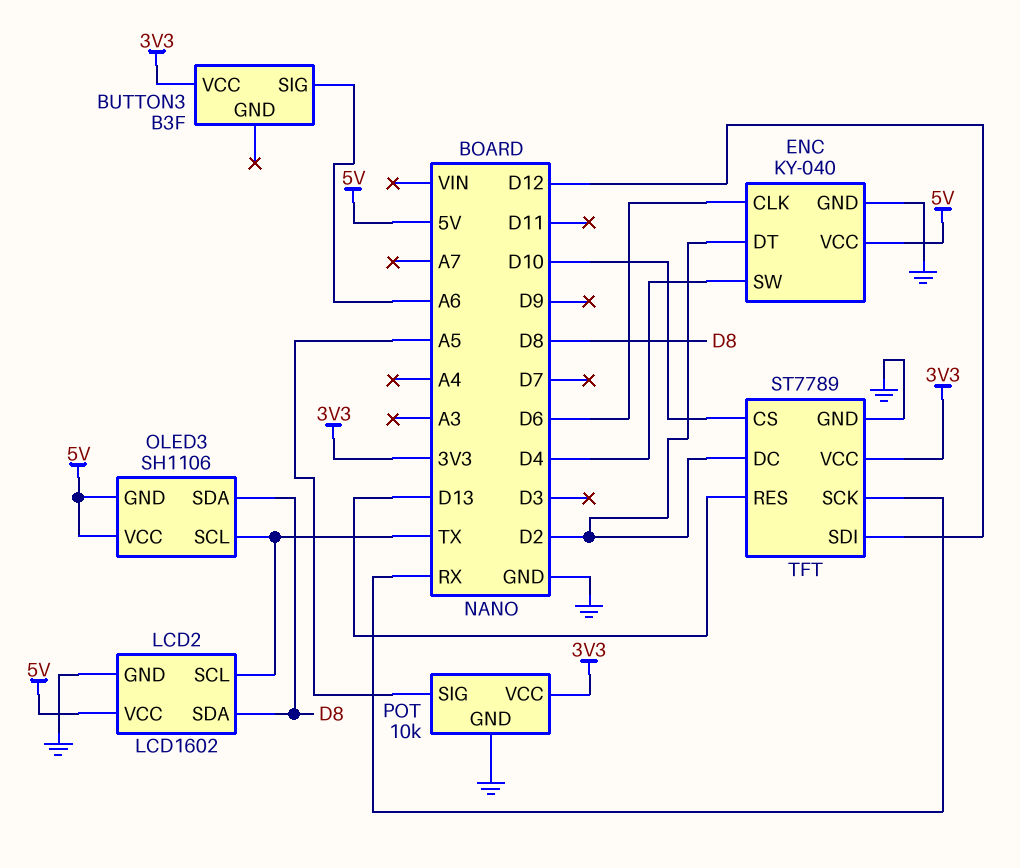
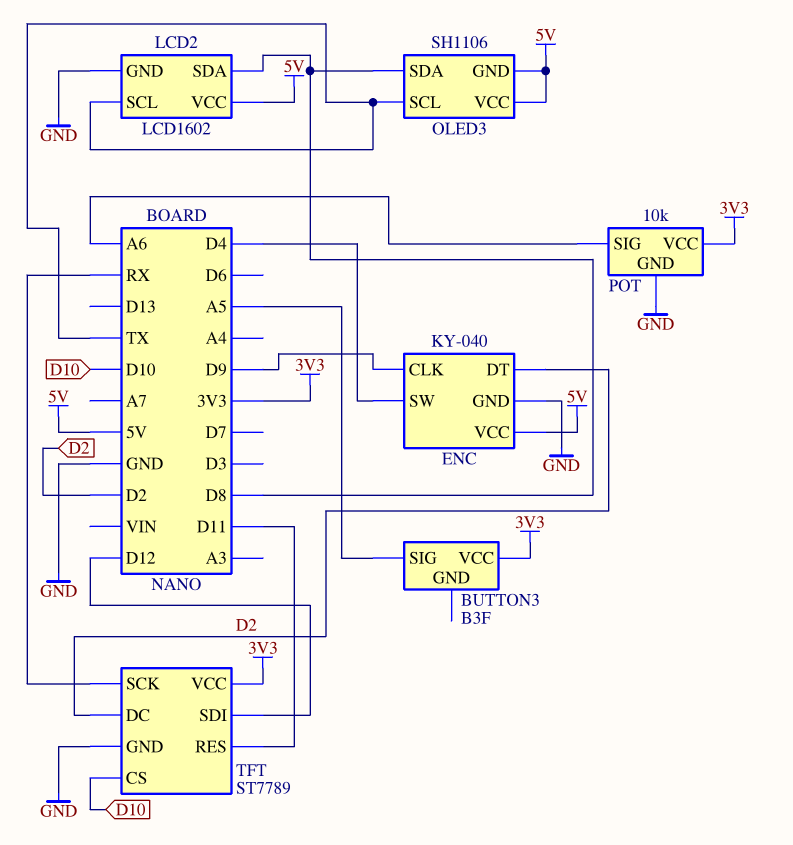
BUTTON3 pin SIG: A6 -> A5
ENC pin CLK: D6 -> D9
POT pin SIG: A5 -> A6
TFT pin RES: D13 -> D11

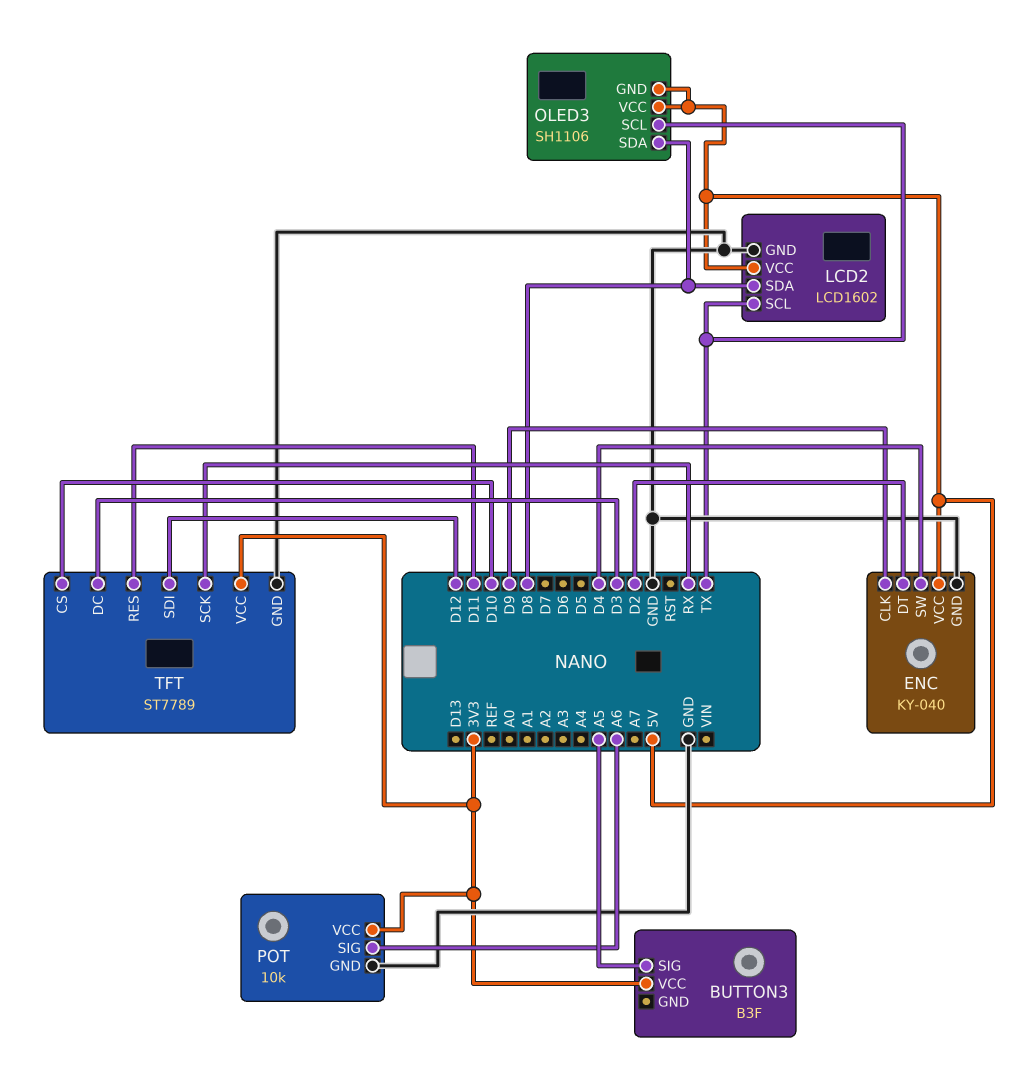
TFT pin DC: D2 -> D3

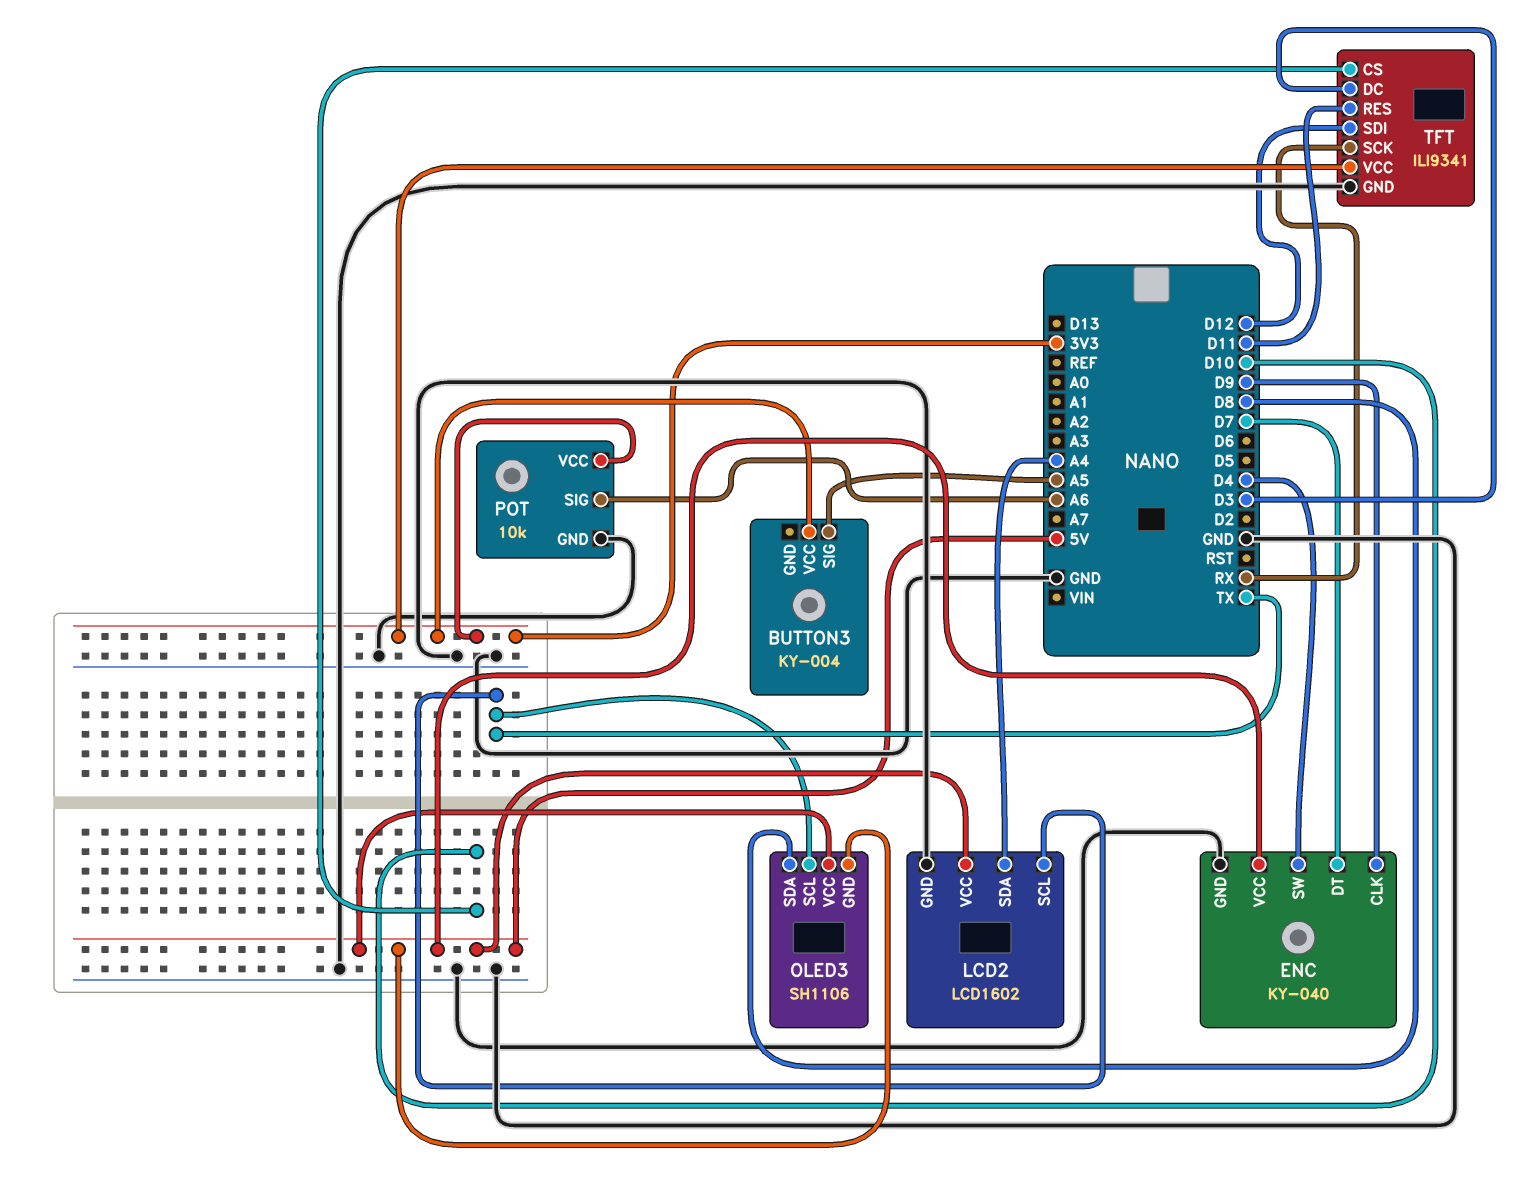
BUTTON3: B3F -> KY-004
ENC pin DT: D2 -> D7
LCD2 pin SDA: D8 -> A4
TFT: ST7789 -> ILI9341

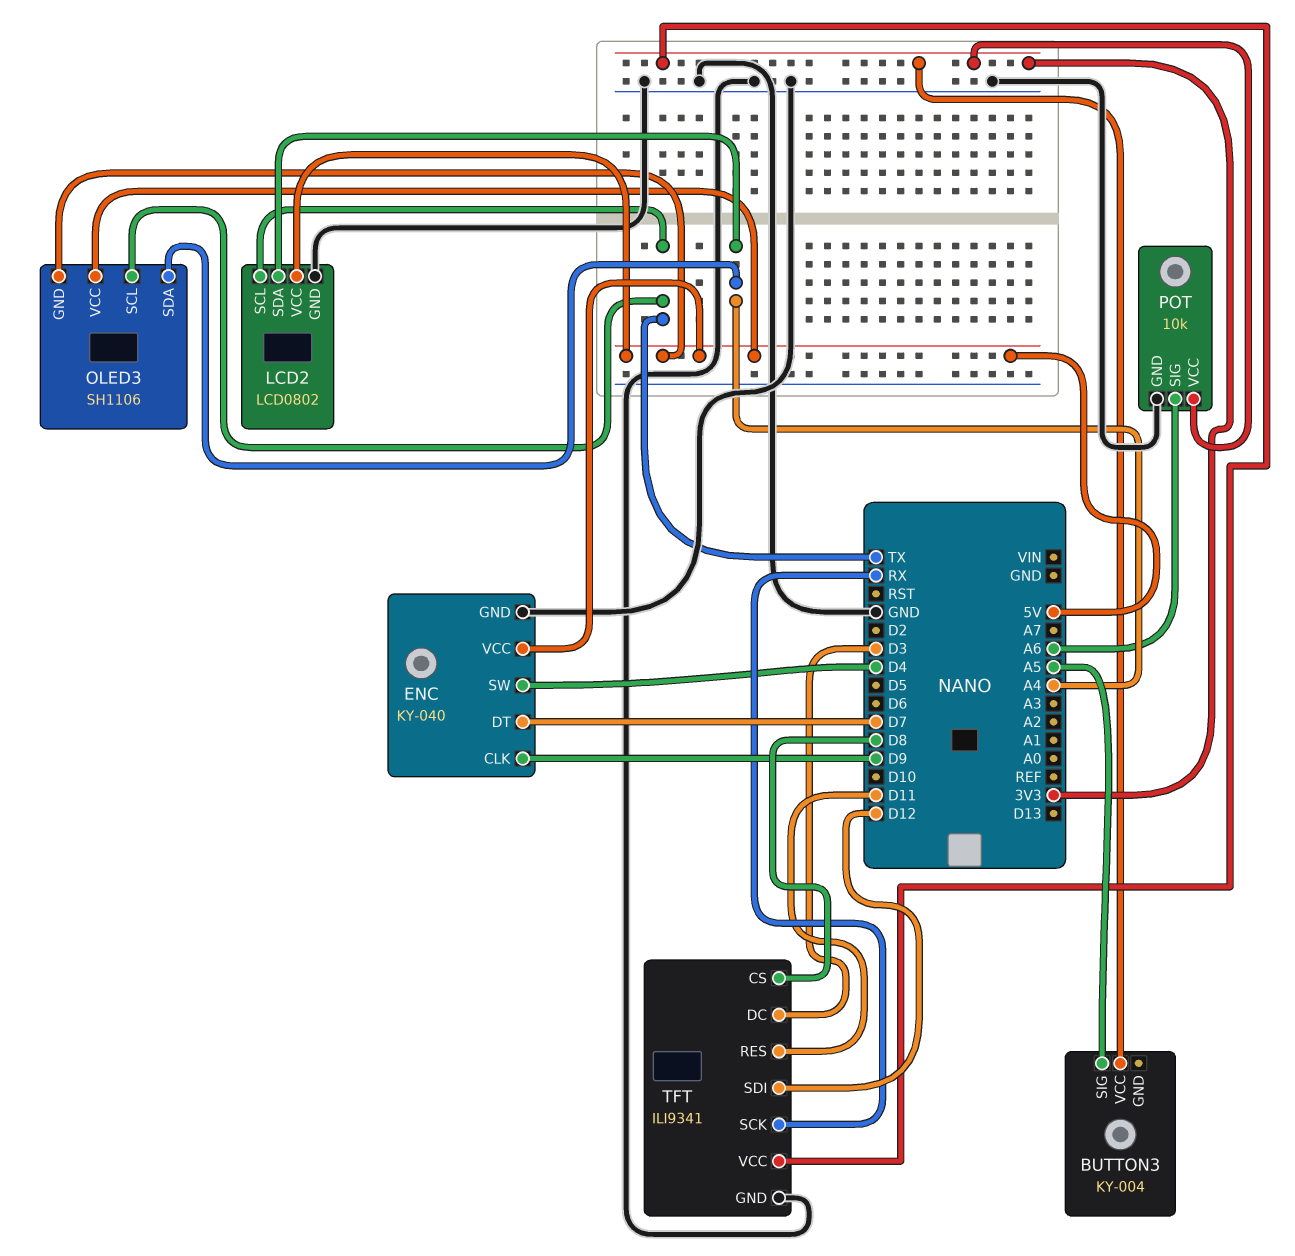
LCD2: LCD1602 -> LCD0802
OLED3 pin SDA: D8 -> A4
TFT pin CS: D10 -> D8

